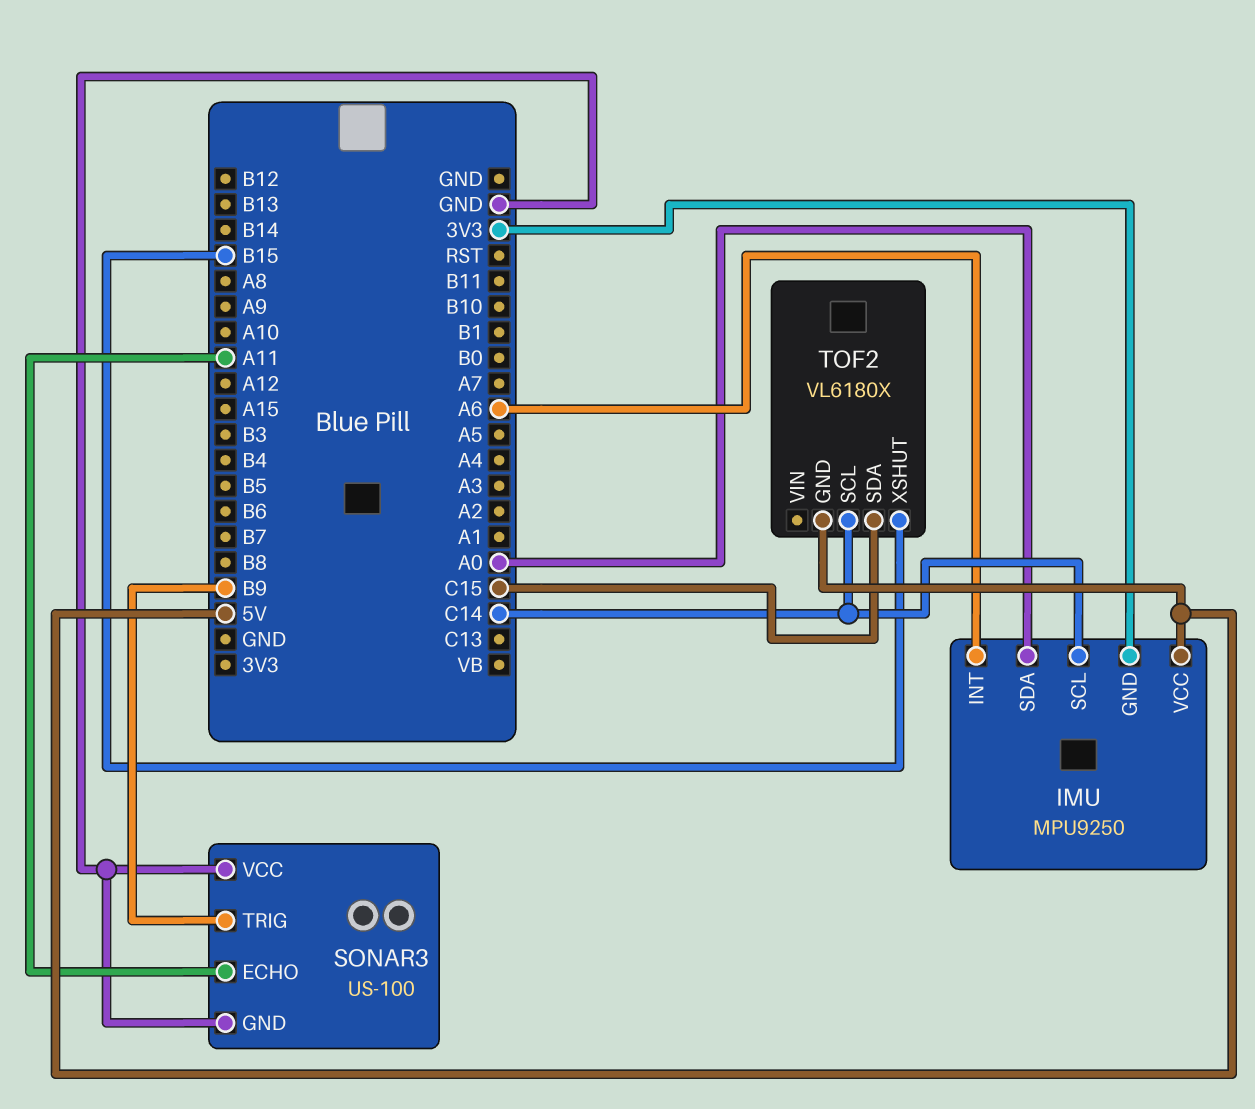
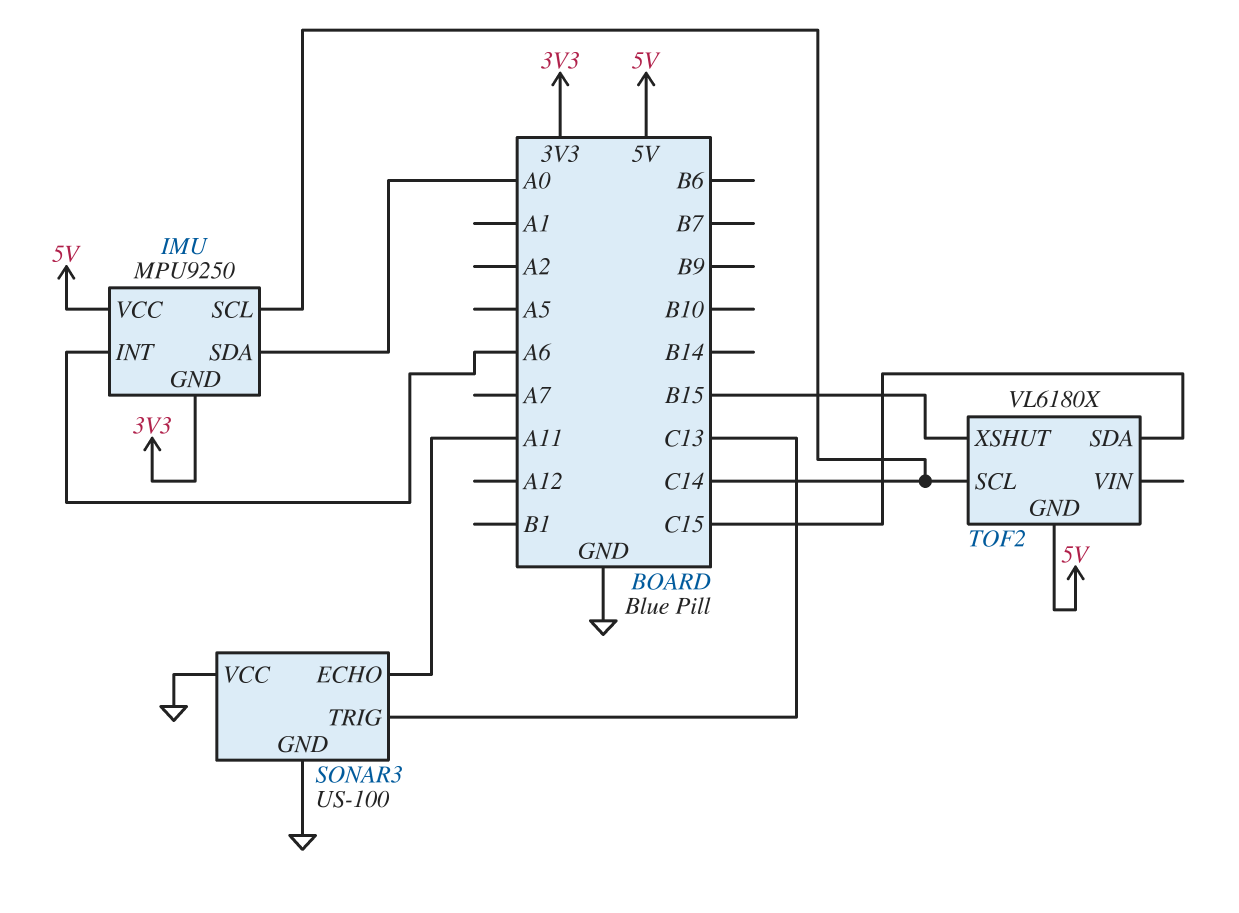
SONAR3 pin TRIG: B9 -> C13

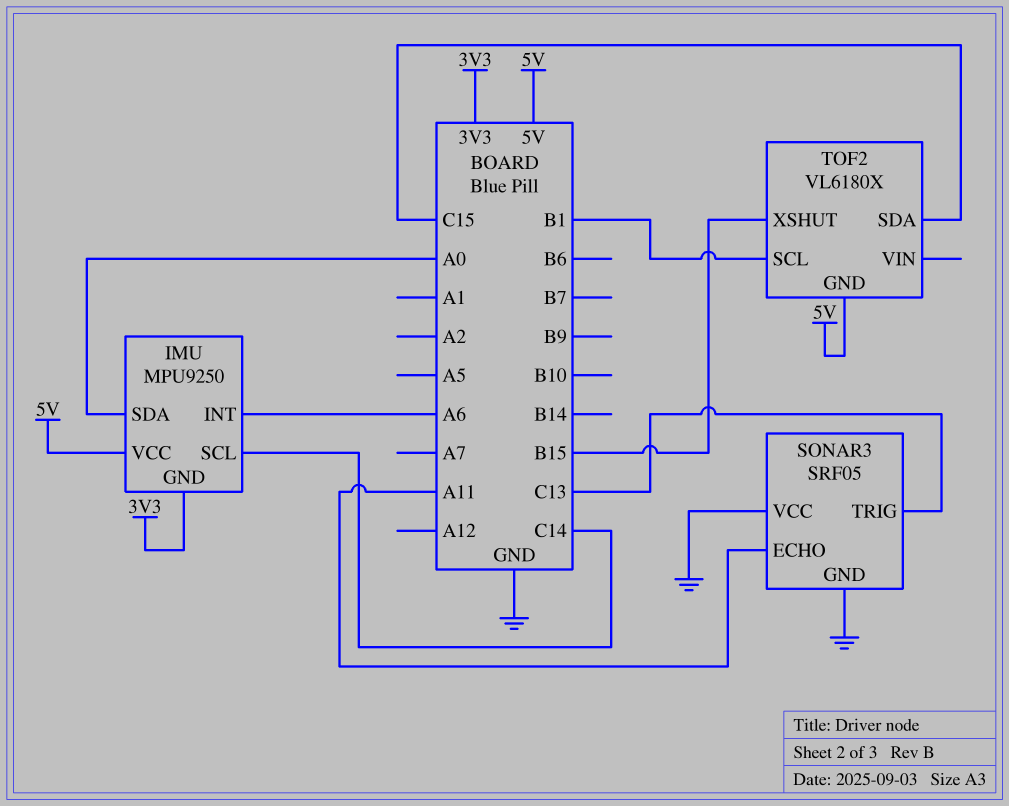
SONAR3: US-100 -> SRF05
TOF2 pin SCL: C14 -> B1

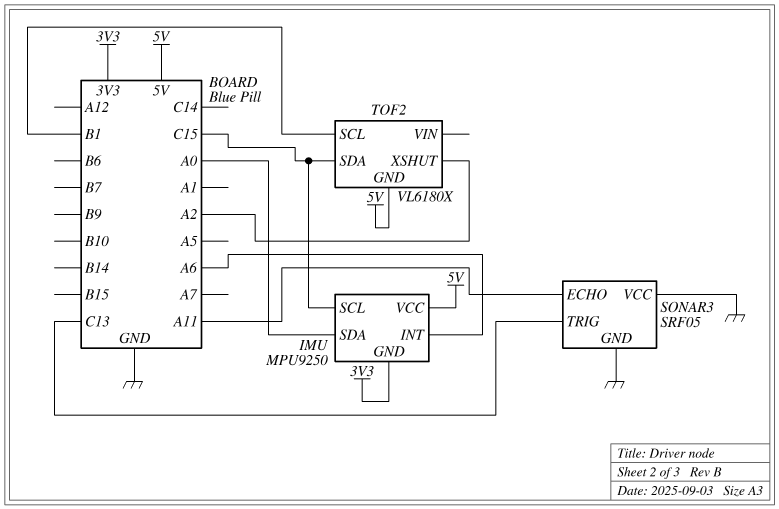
IMU pin SCL: C14 -> C15
TOF2 pin XSHUT: B15 -> A2

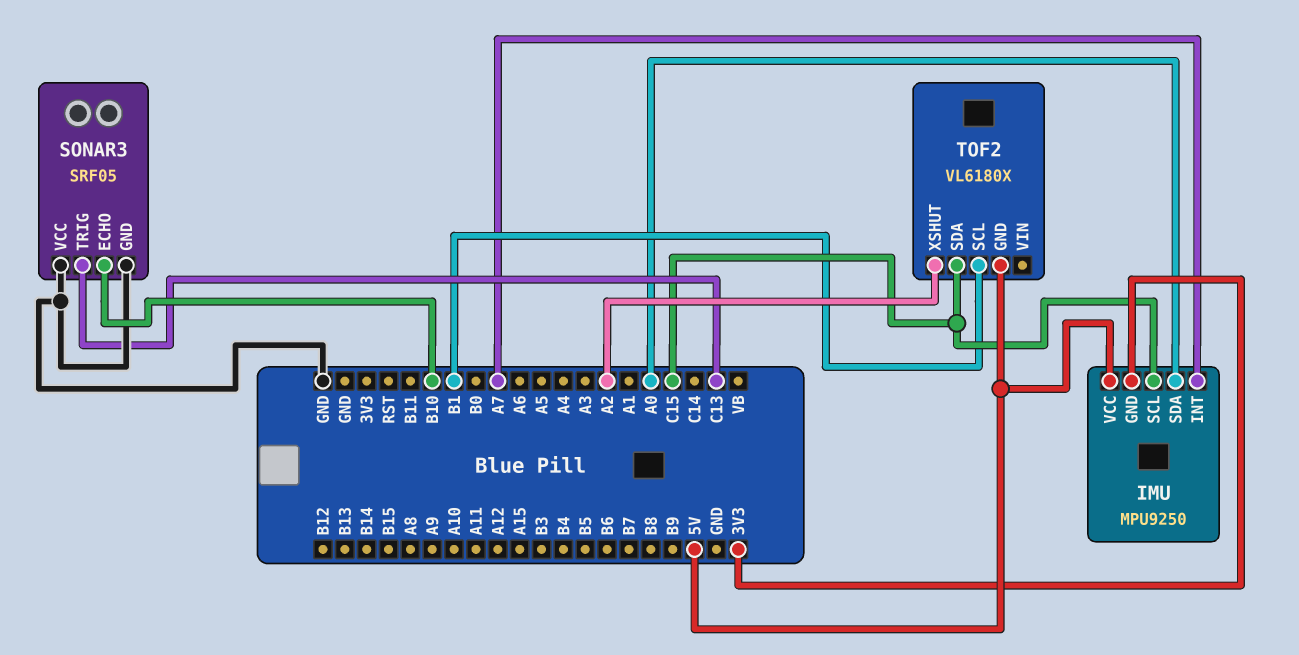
IMU pin INT: A6 -> A7
SONAR3 pin ECHO: A11 -> B10

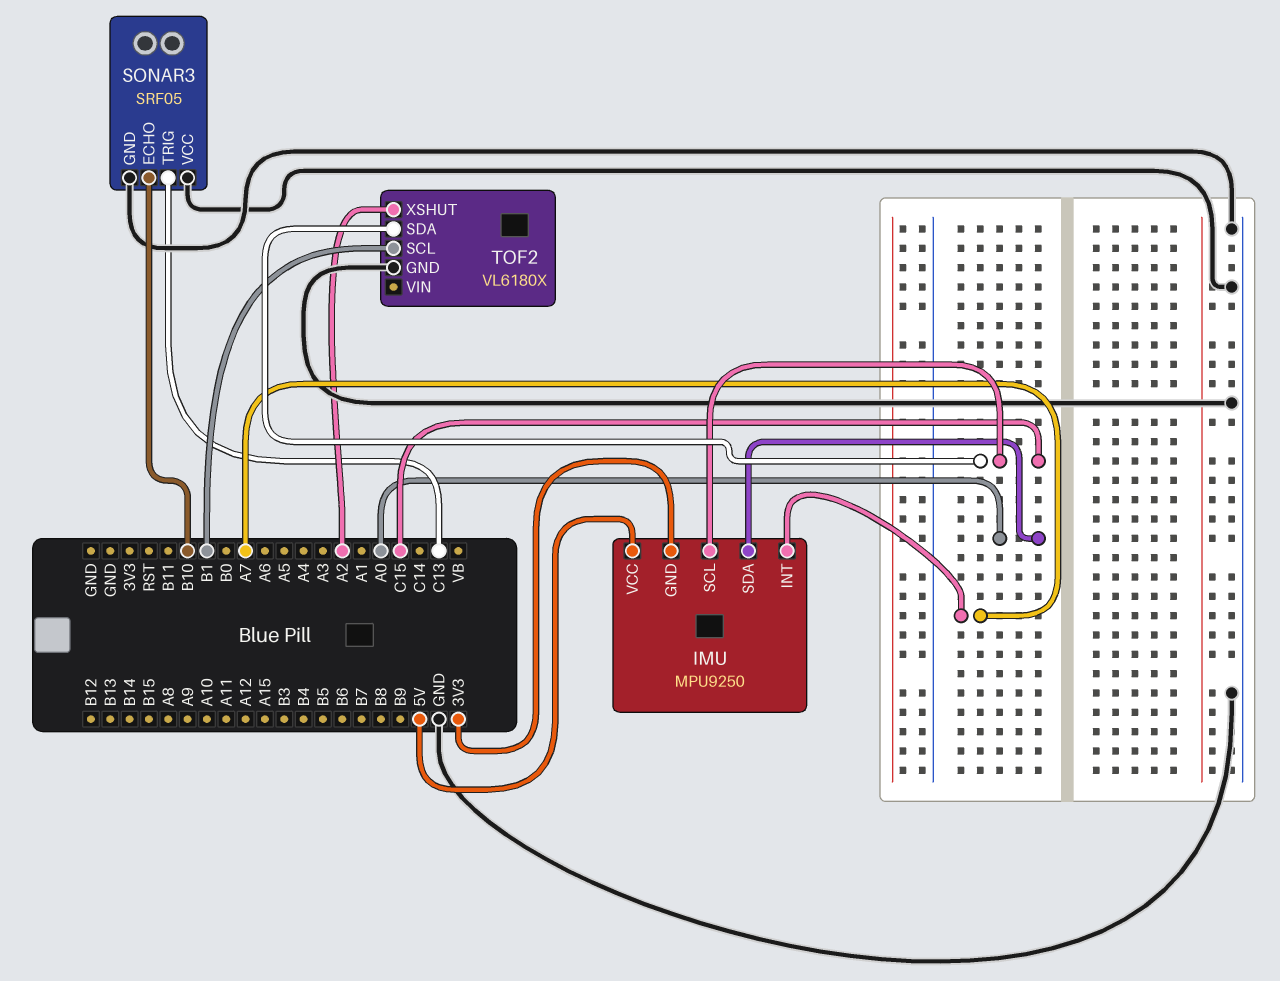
TOF2 pin GND: 5V -> GND

